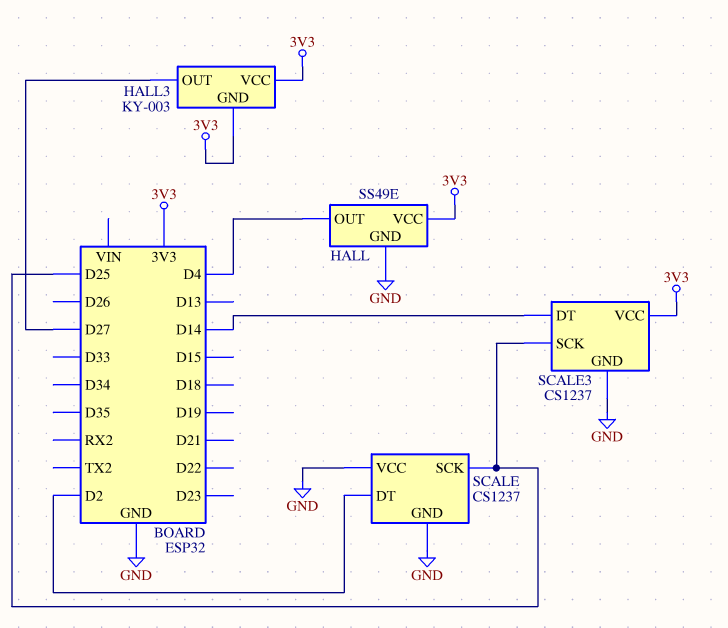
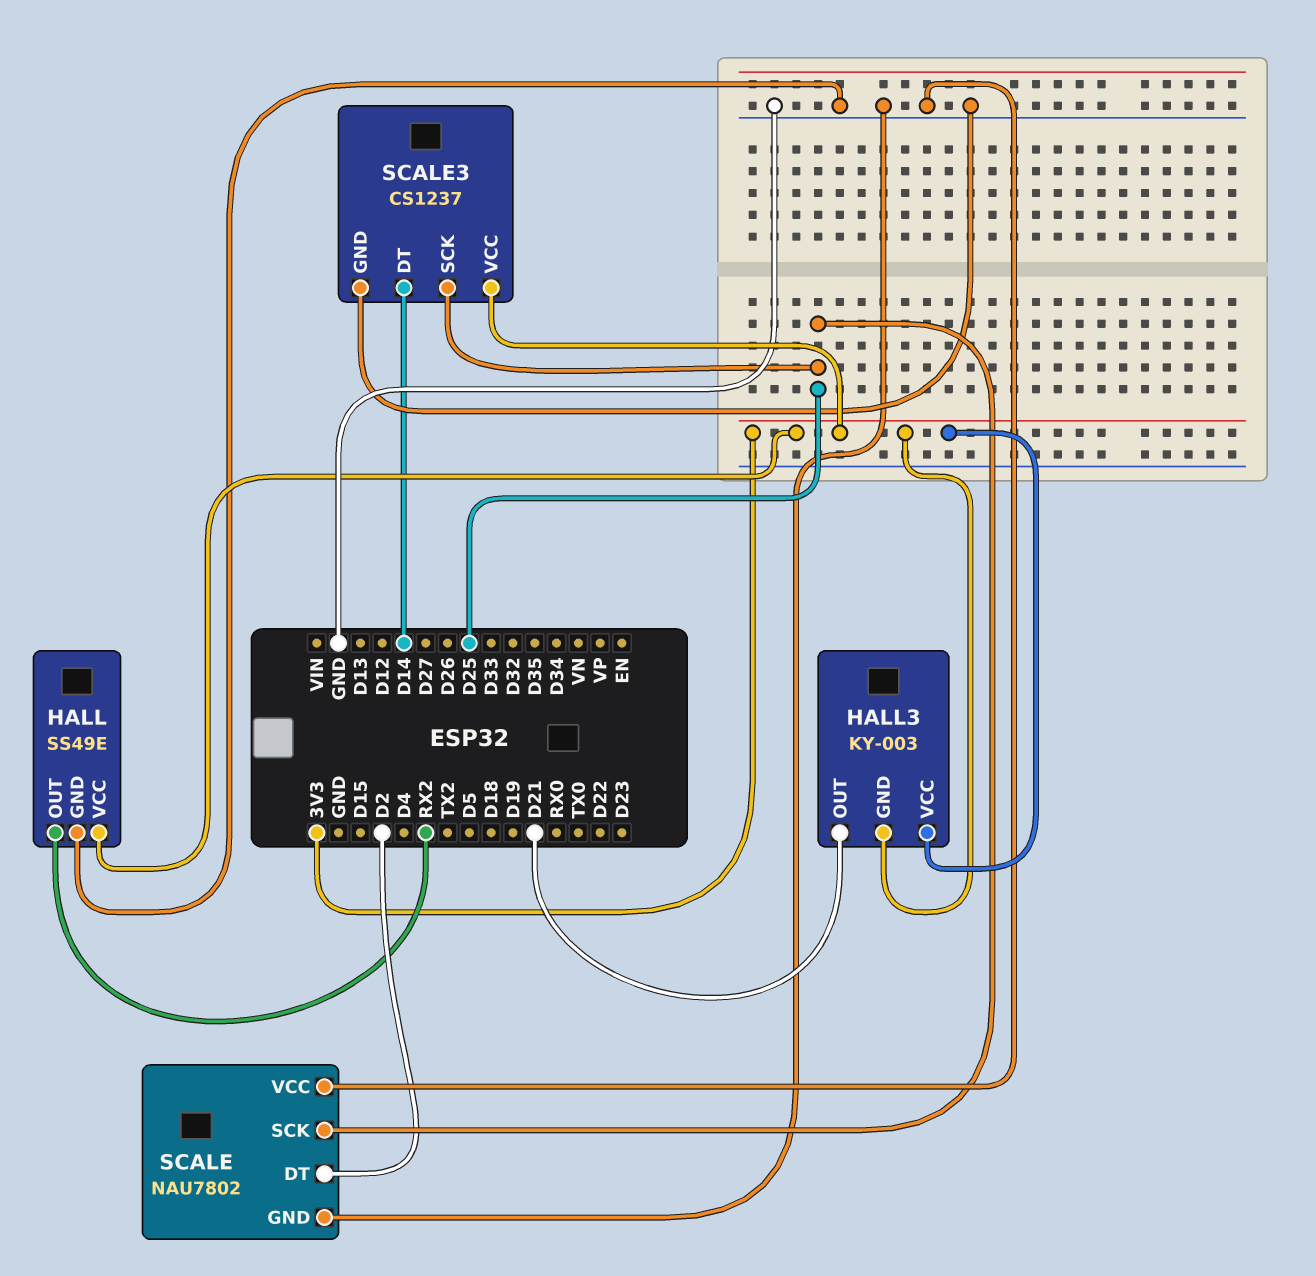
HALL pin OUT: D4 -> RX2
HALL3 pin OUT: D27 -> D21
SCALE: CS1237 -> NAU7802

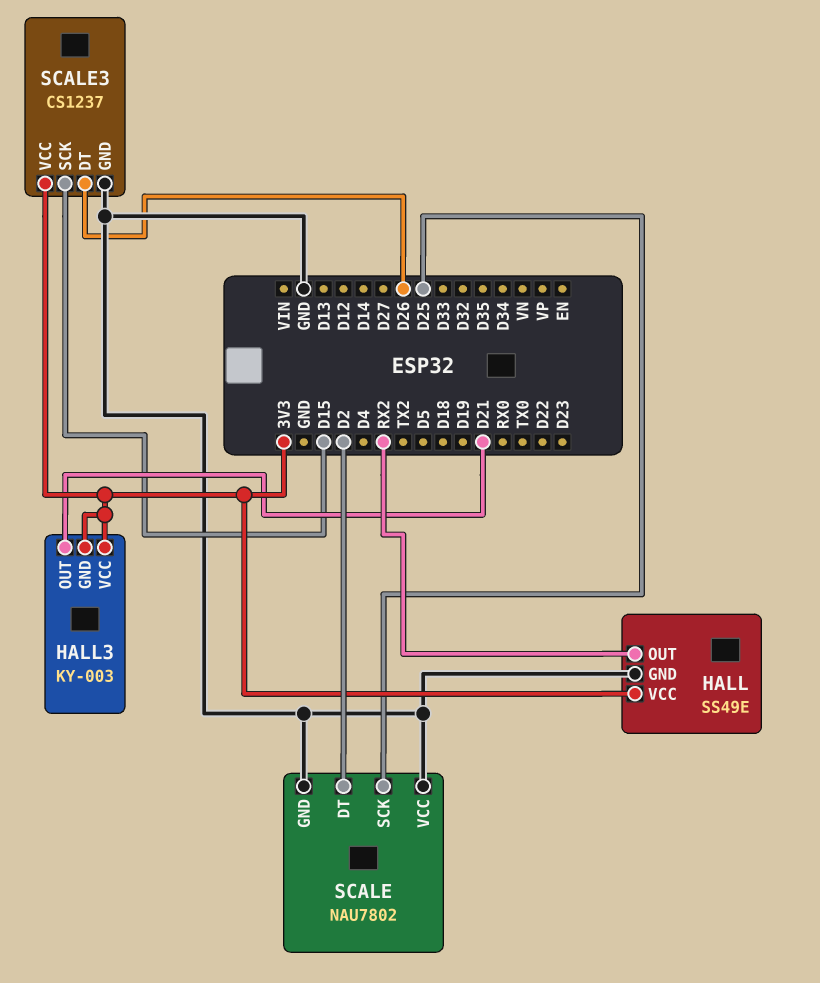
SCALE3 pin DT: D14 -> D26
SCALE3 pin SCK: D25 -> D15

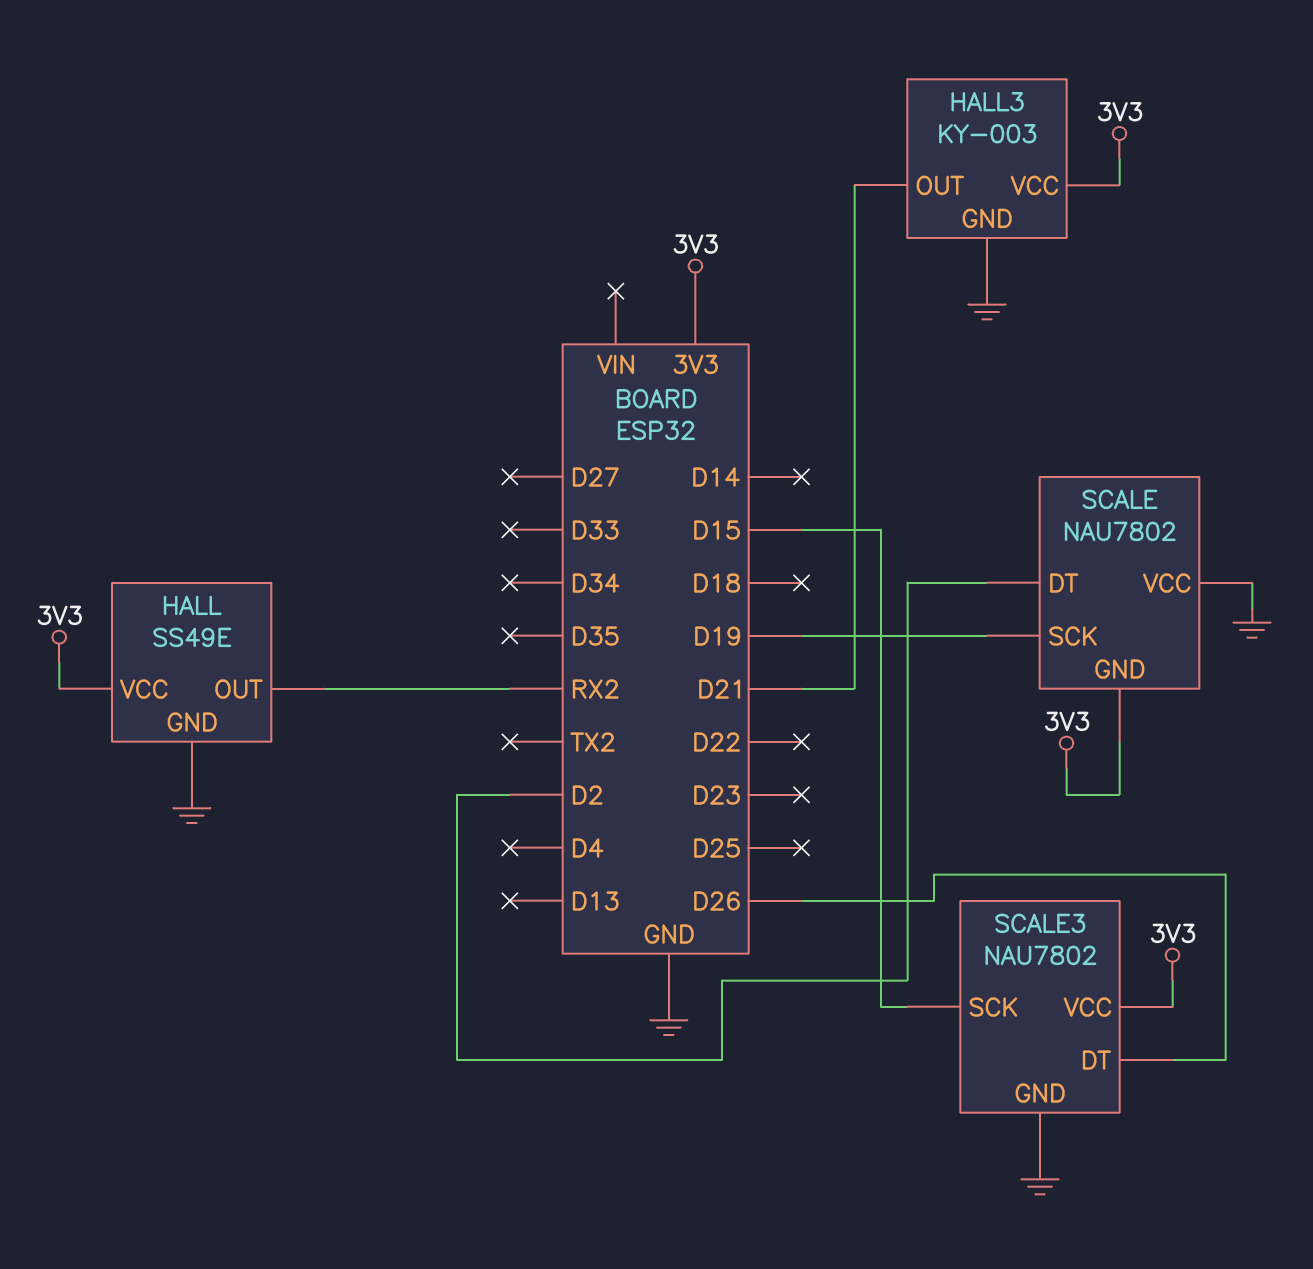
HALL3 pin GND: 3V3 -> GND
SCALE pin GND: GND -> 3V3
SCALE pin SCK: D25 -> D19
SCALE3: CS1237 -> NAU7802

